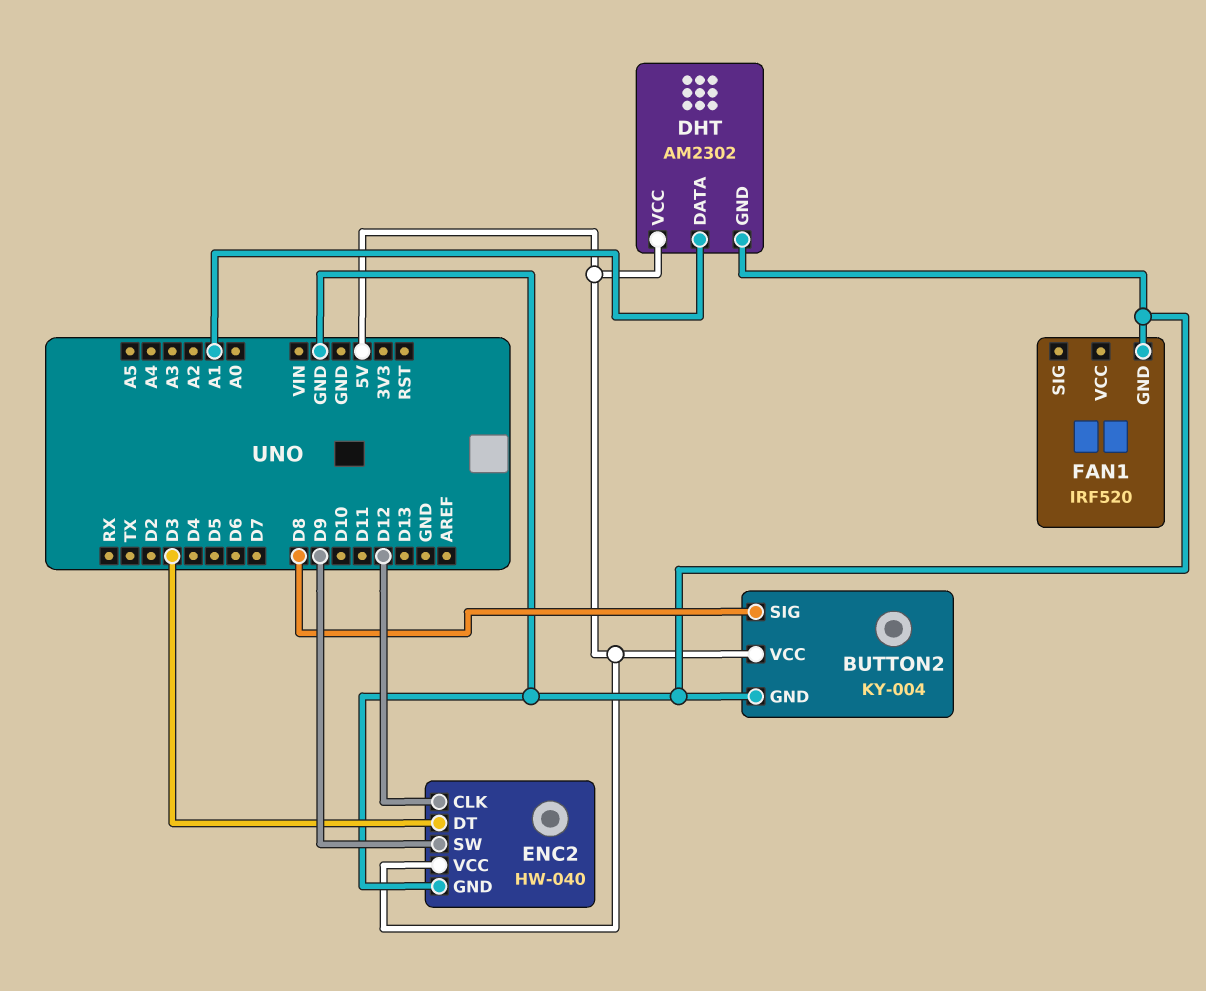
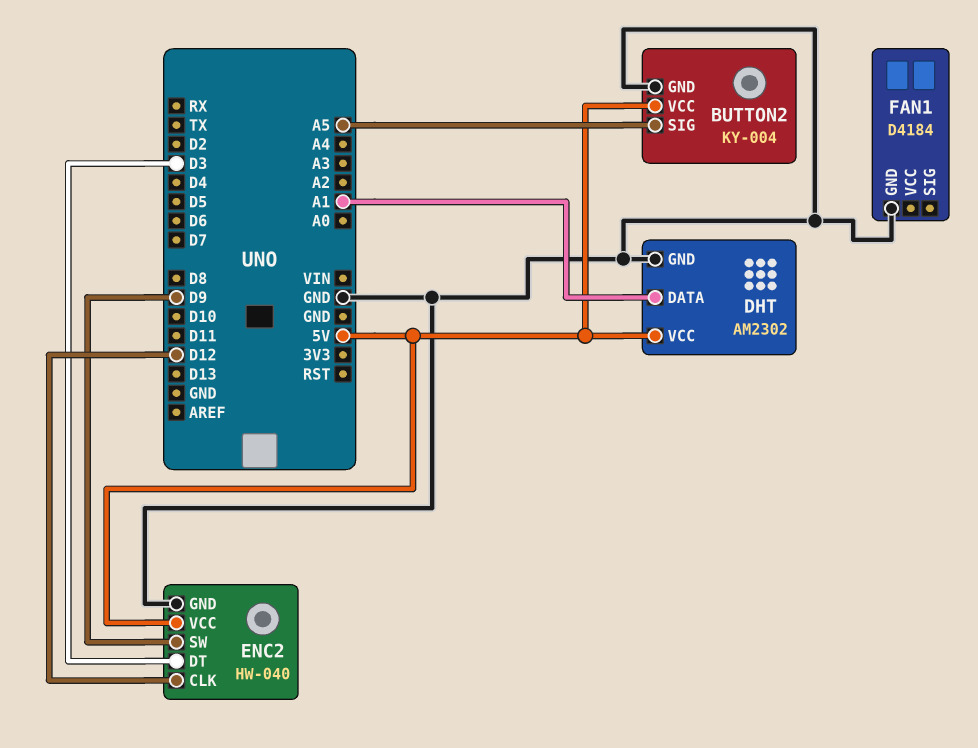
BUTTON2 pin SIG: D8 -> A5
FAN1: IRF520 -> D4184

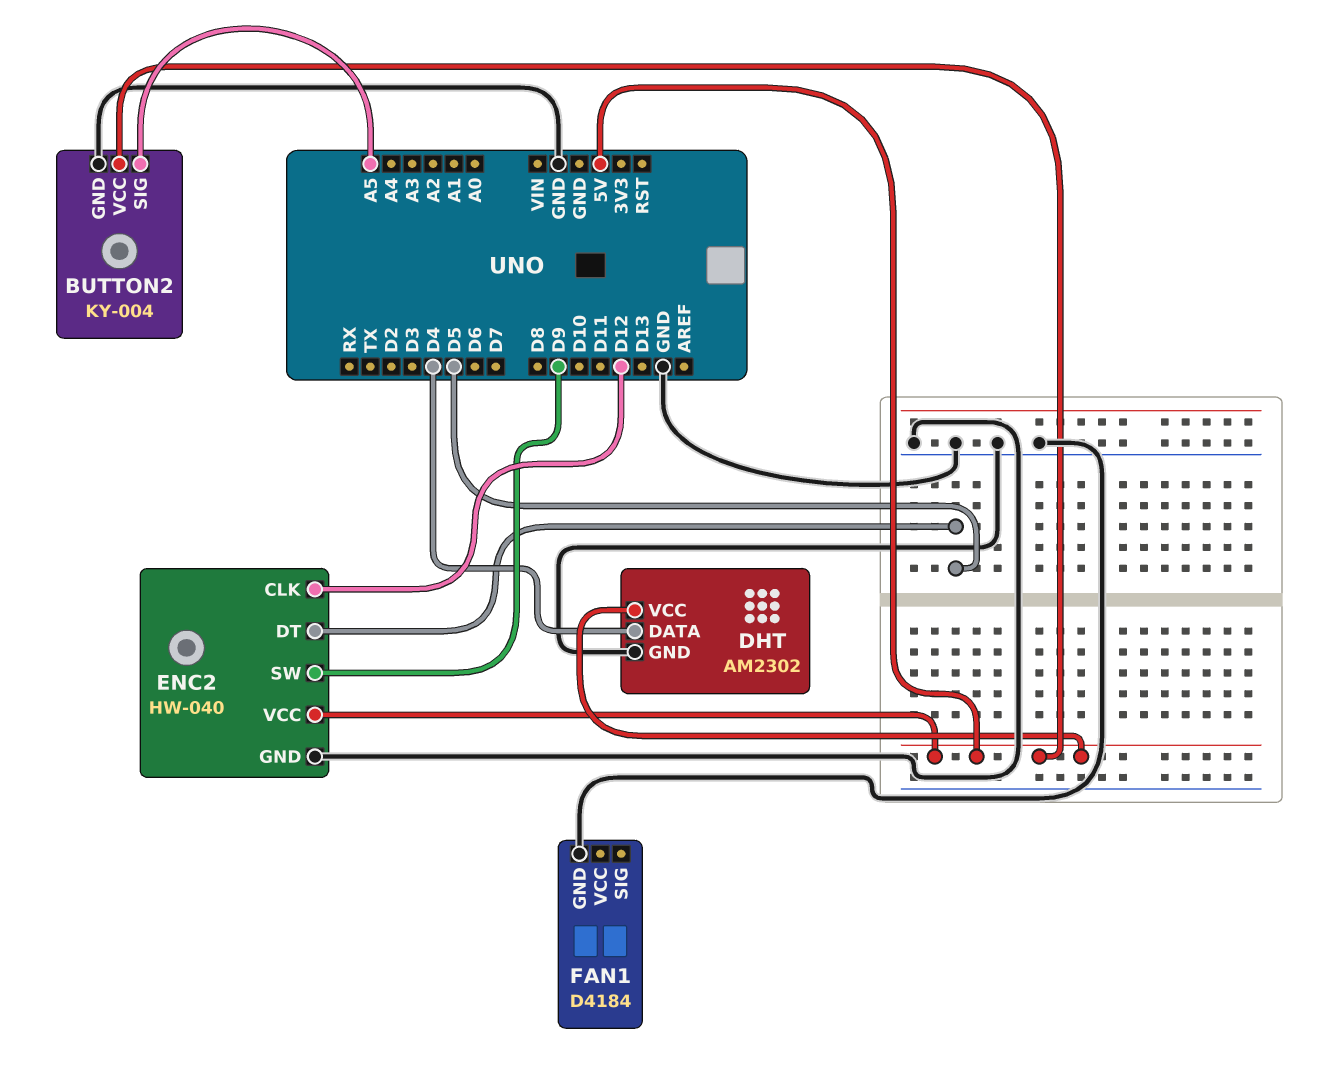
DHT pin DATA: A1 -> D4
ENC2 pin DT: D3 -> D5

